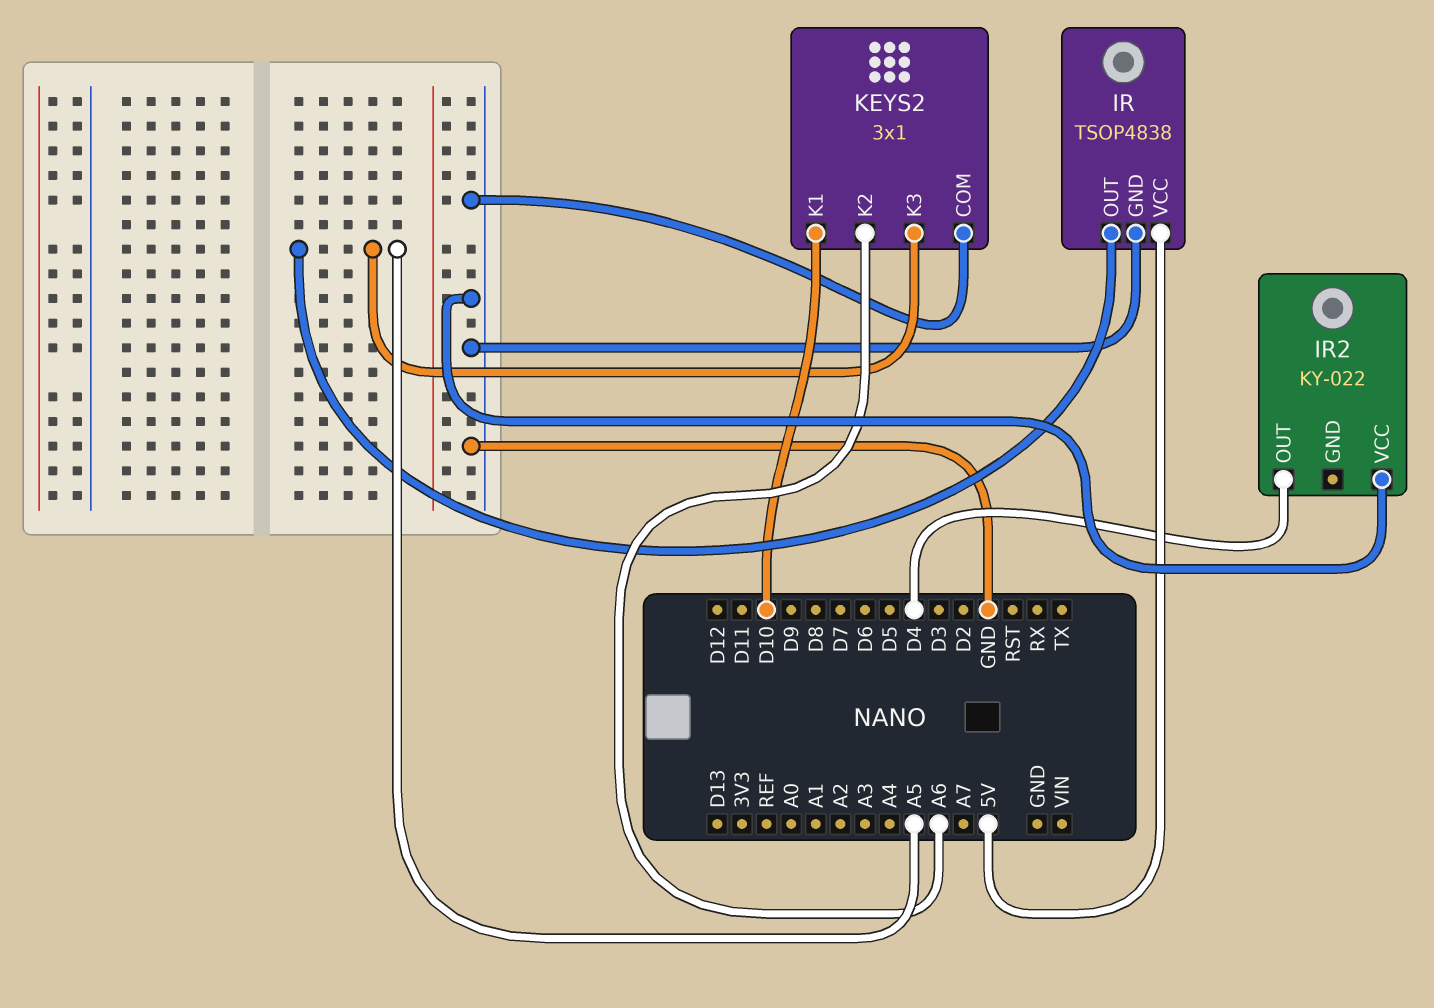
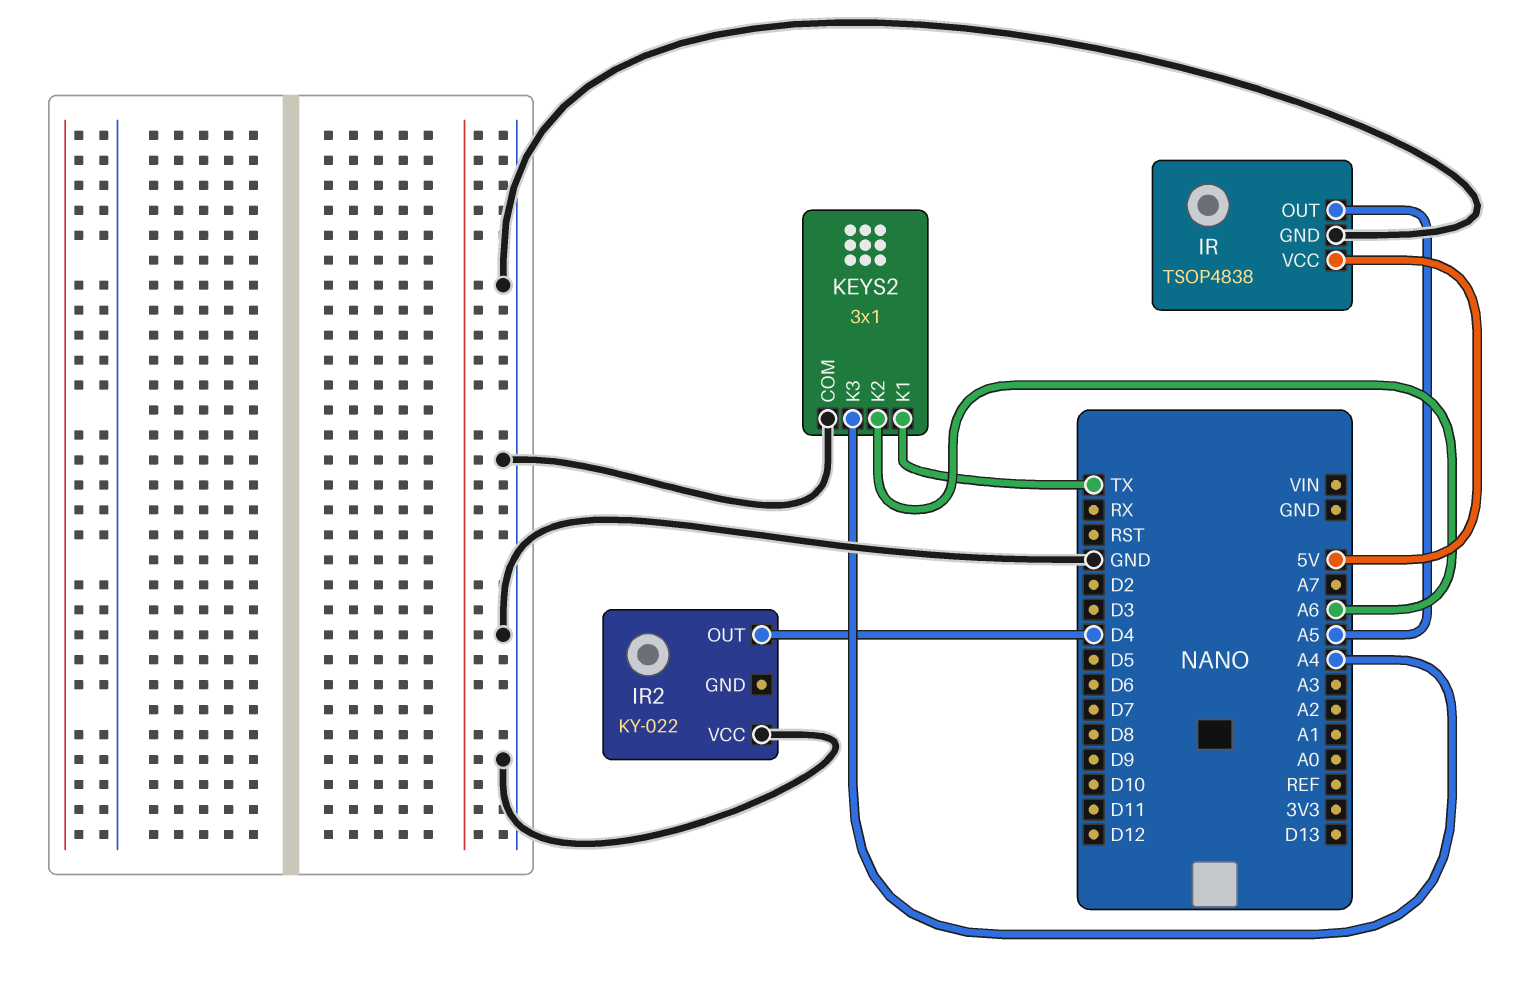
KEYS2 pin K1: D10 -> TX
KEYS2 pin K3: A5 -> A4

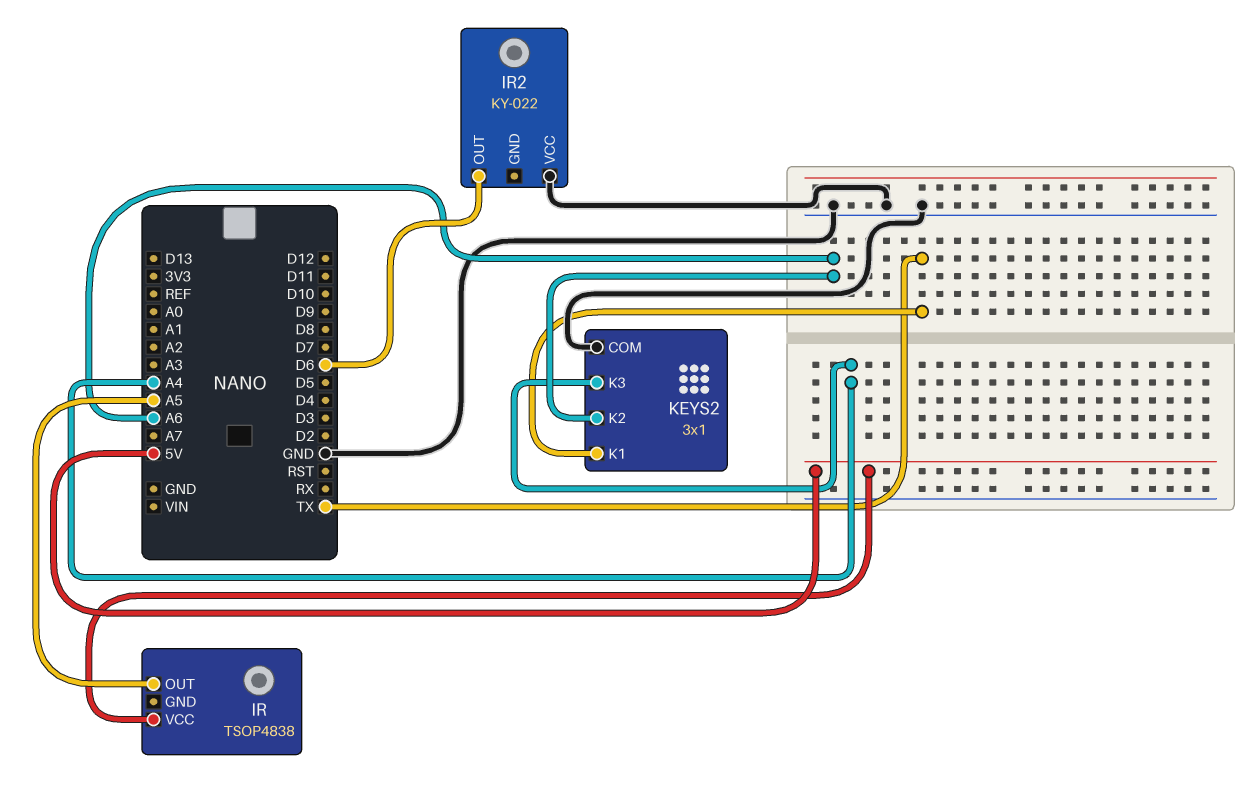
IR pin GND: GND -> none
IR2 pin OUT: D4 -> D6

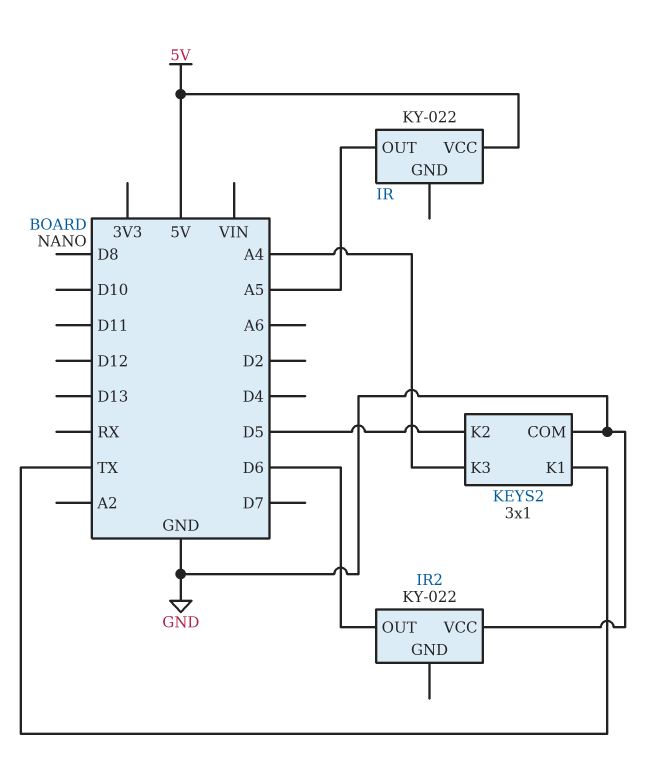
IR: TSOP4838 -> KY-022
KEYS2 pin K2: A6 -> D5

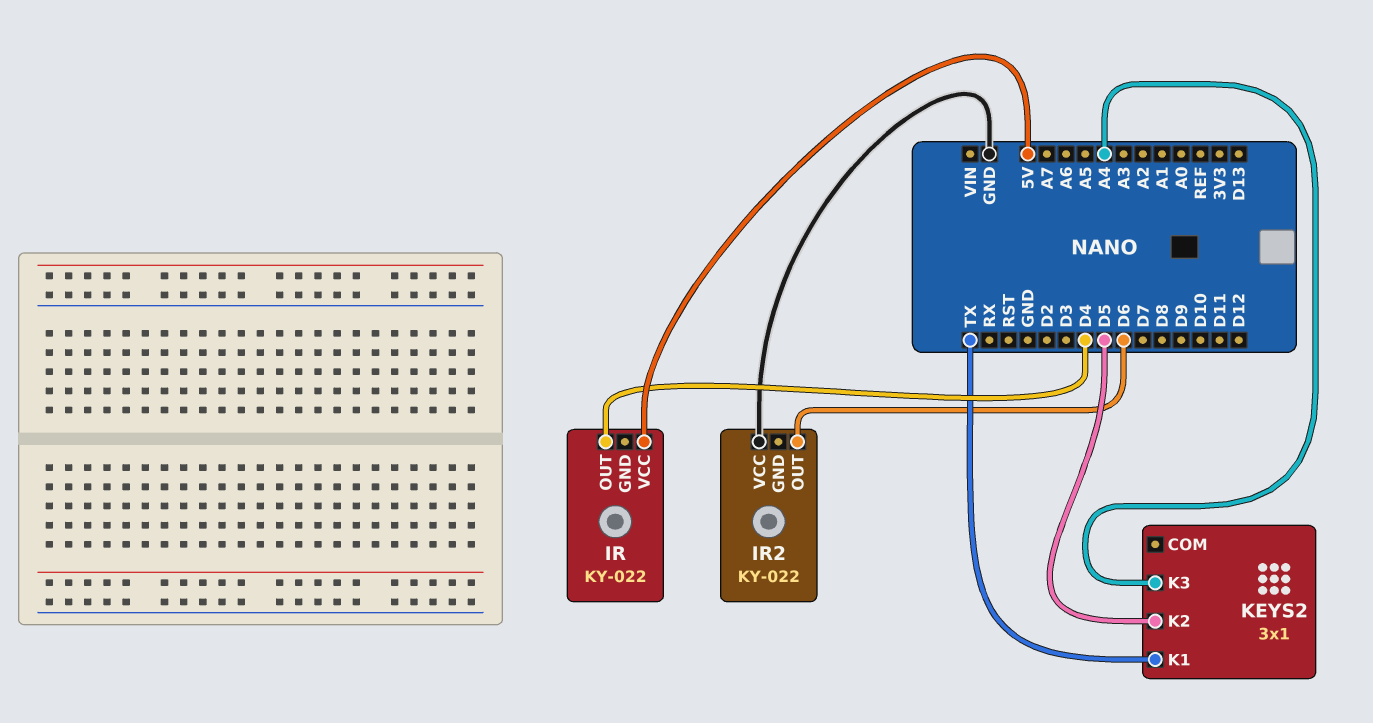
IR pin OUT: A5 -> D4
KEYS2 pin COM: GND -> none

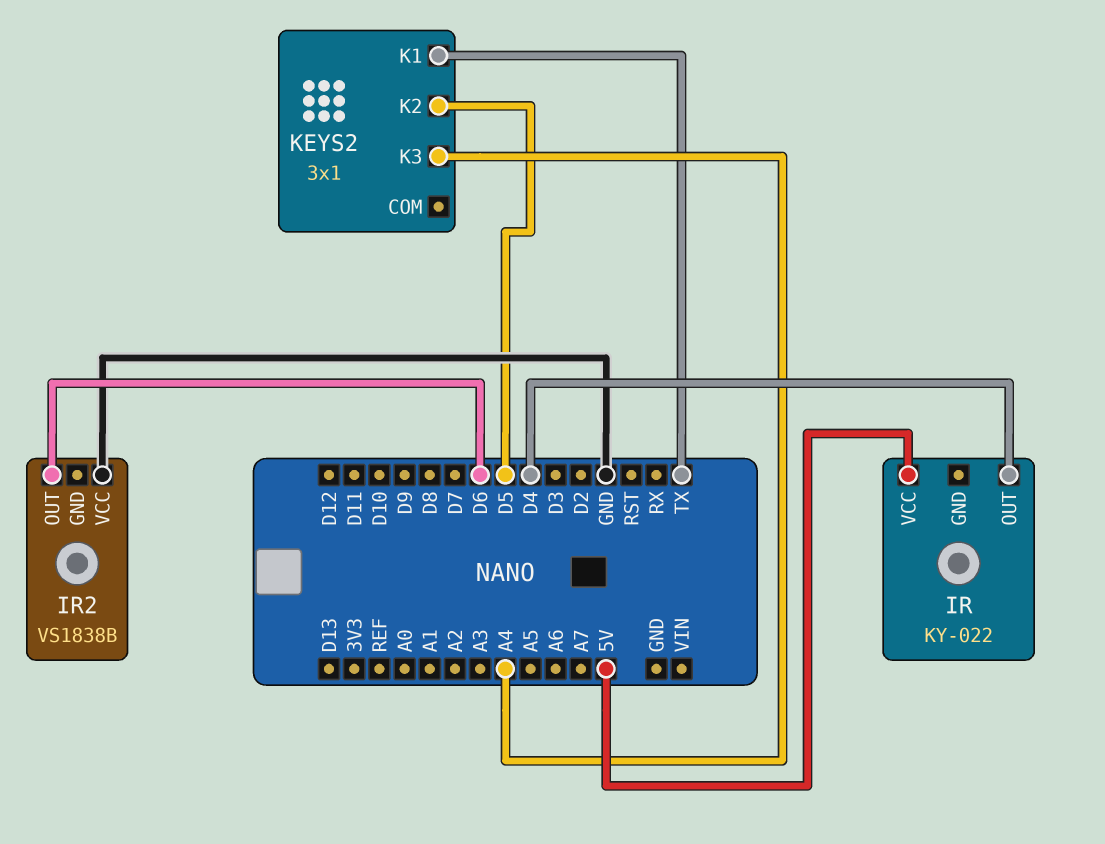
IR2: KY-022 -> VS1838B

